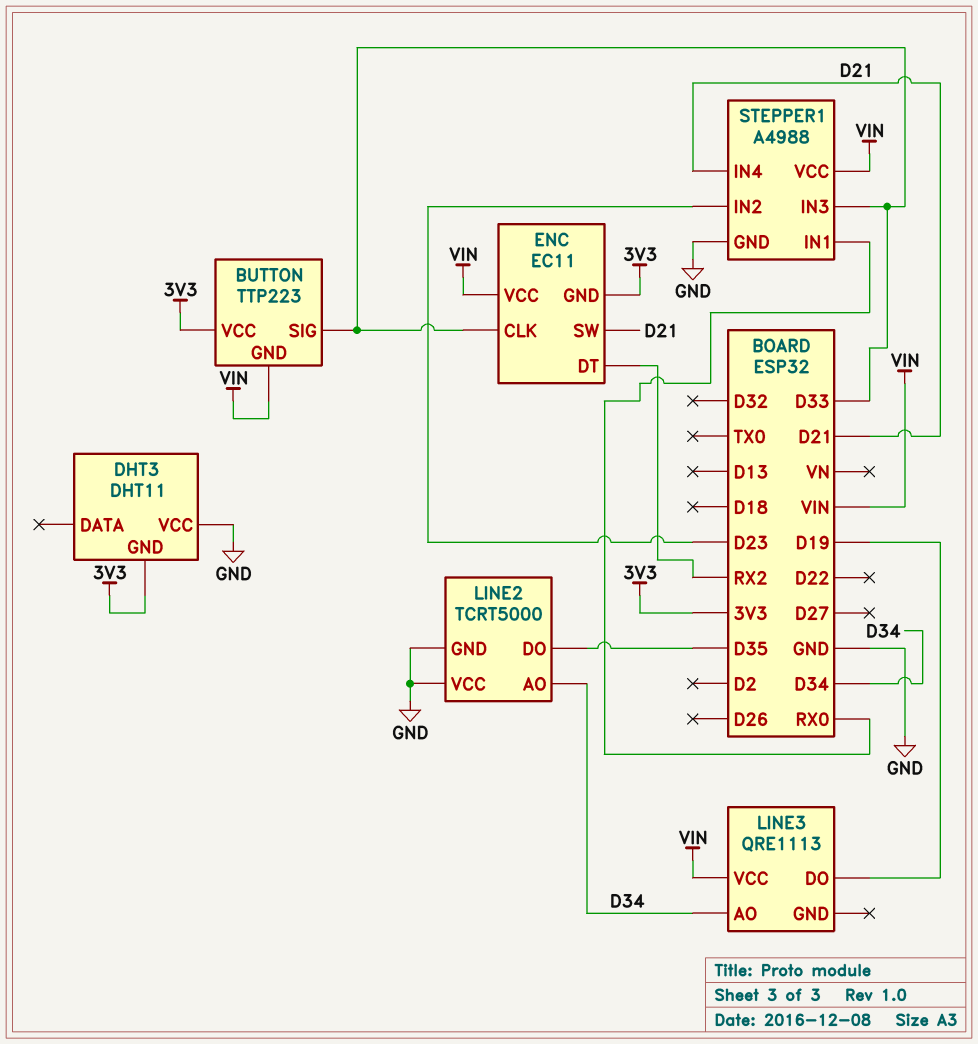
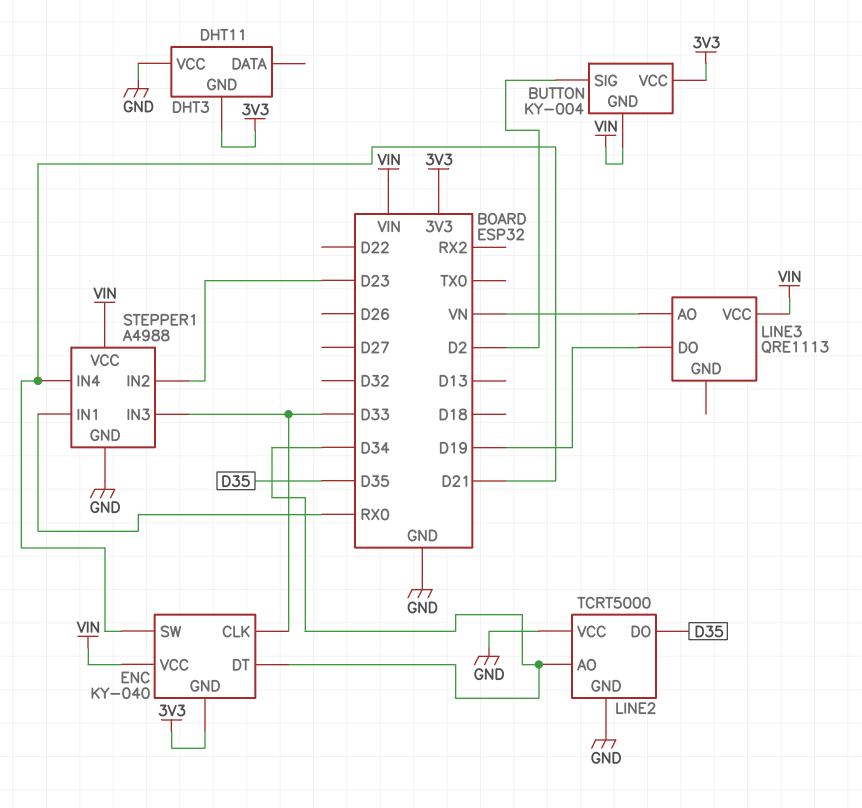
BUTTON: TTP223 -> KY-004
BUTTON pin SIG: D33 -> D2
ENC: EC11 -> KY-040
ENC pin DT: RX2 -> D34
LINE3 pin AO: D34 -> VN

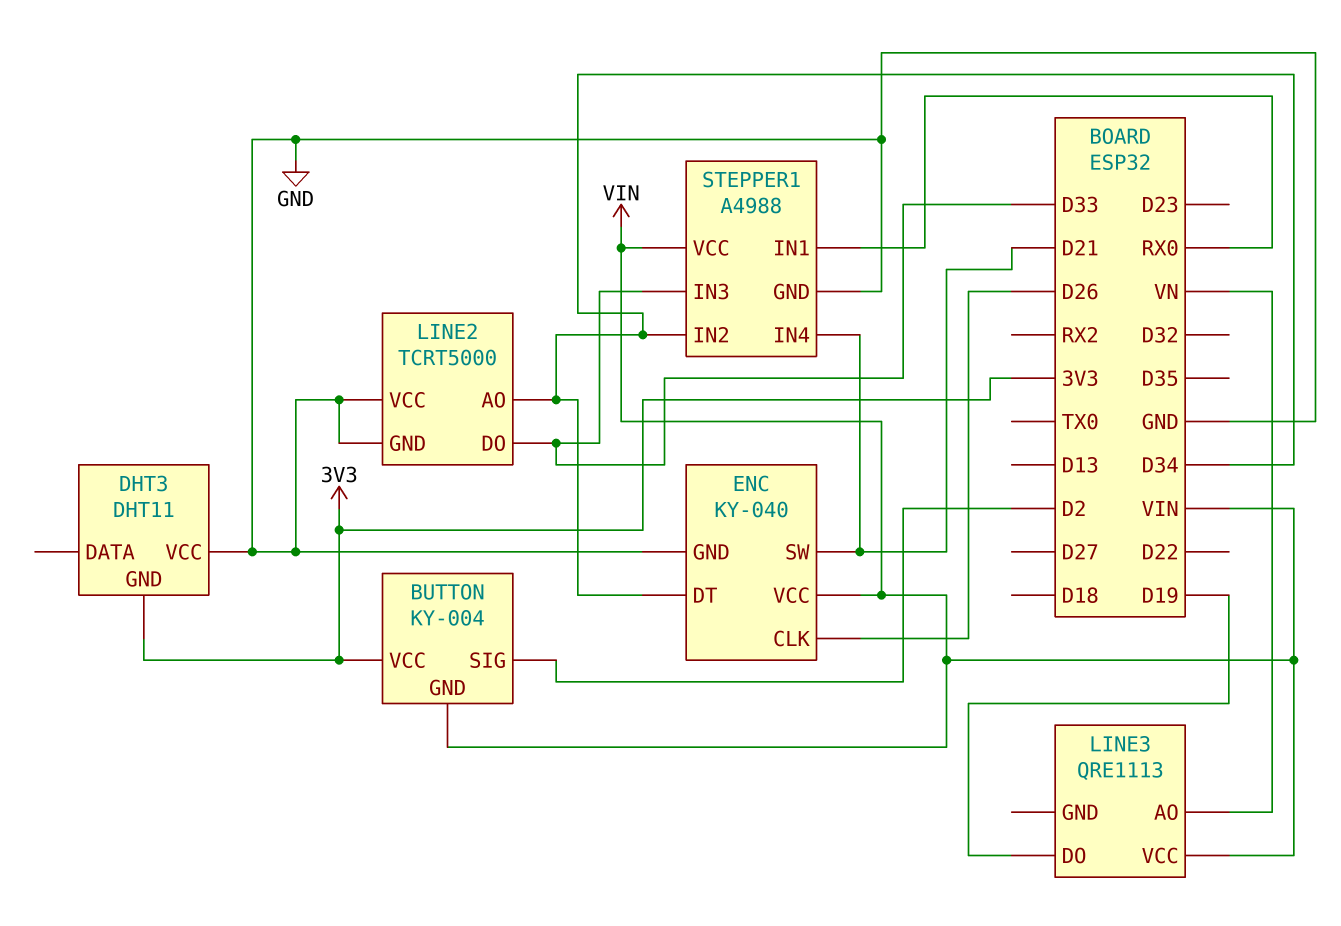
ENC pin CLK: D33 -> D26
ENC pin GND: 3V3 -> GND
LINE2 pin DO: D35 -> D33
STEPPER1 pin IN2: D23 -> D34

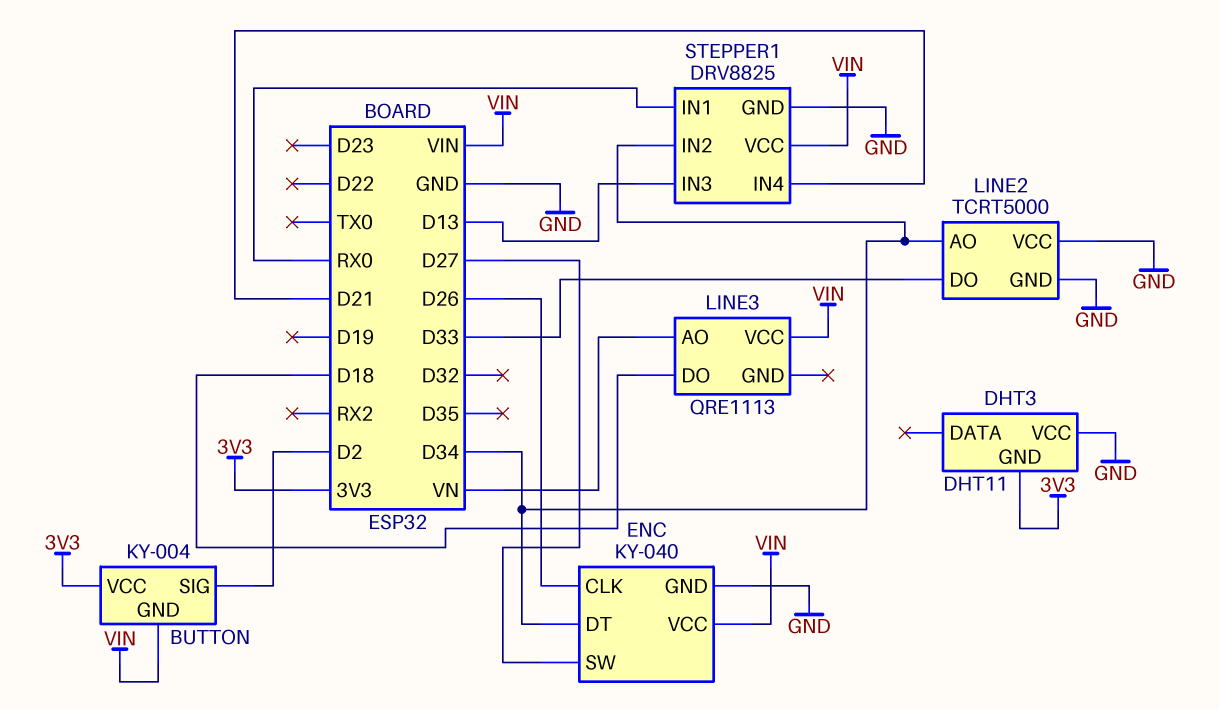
ENC pin SW: D21 -> D27
LINE3 pin DO: D19 -> D18
STEPPER1: A4988 -> DRV8825
STEPPER1 pin IN3: D33 -> D13

